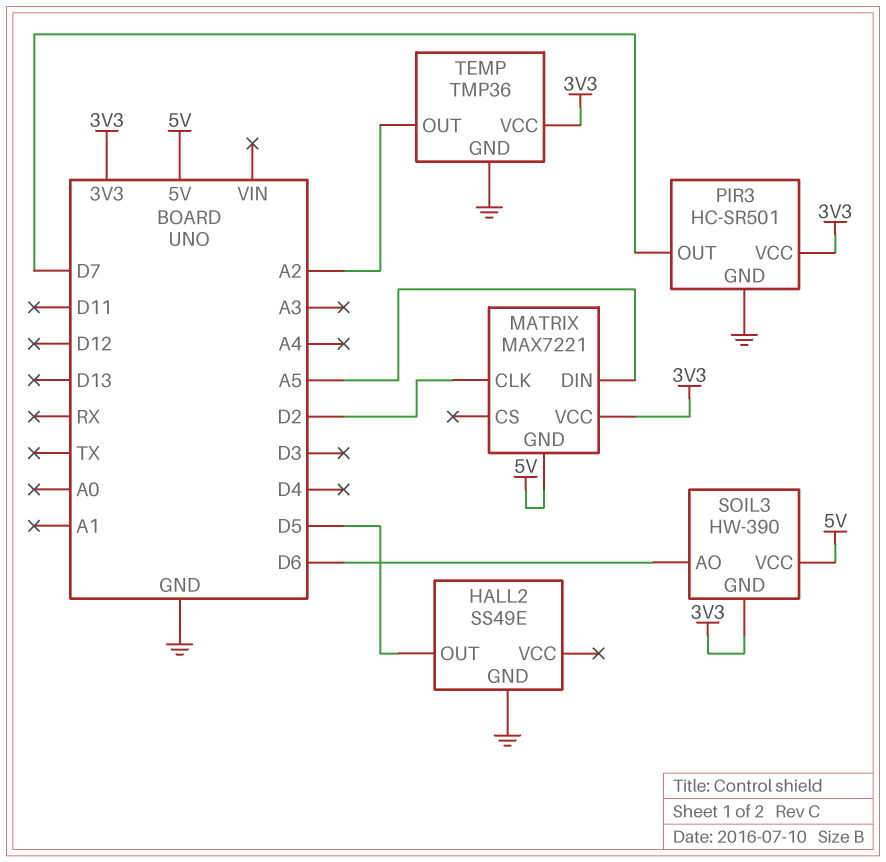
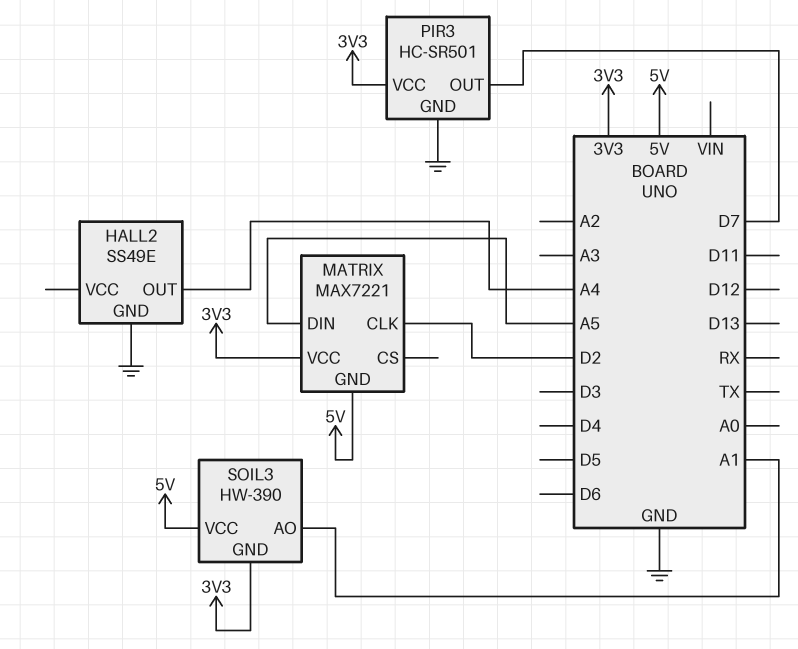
HALL2 pin OUT: D5 -> A4
SOIL3 pin AO: D6 -> A1
TEMP: TMP36 -> none
TEMP pin GND: GND -> none
TEMP pin OUT: A2 -> none
TEMP pin VCC: 3V3 -> none

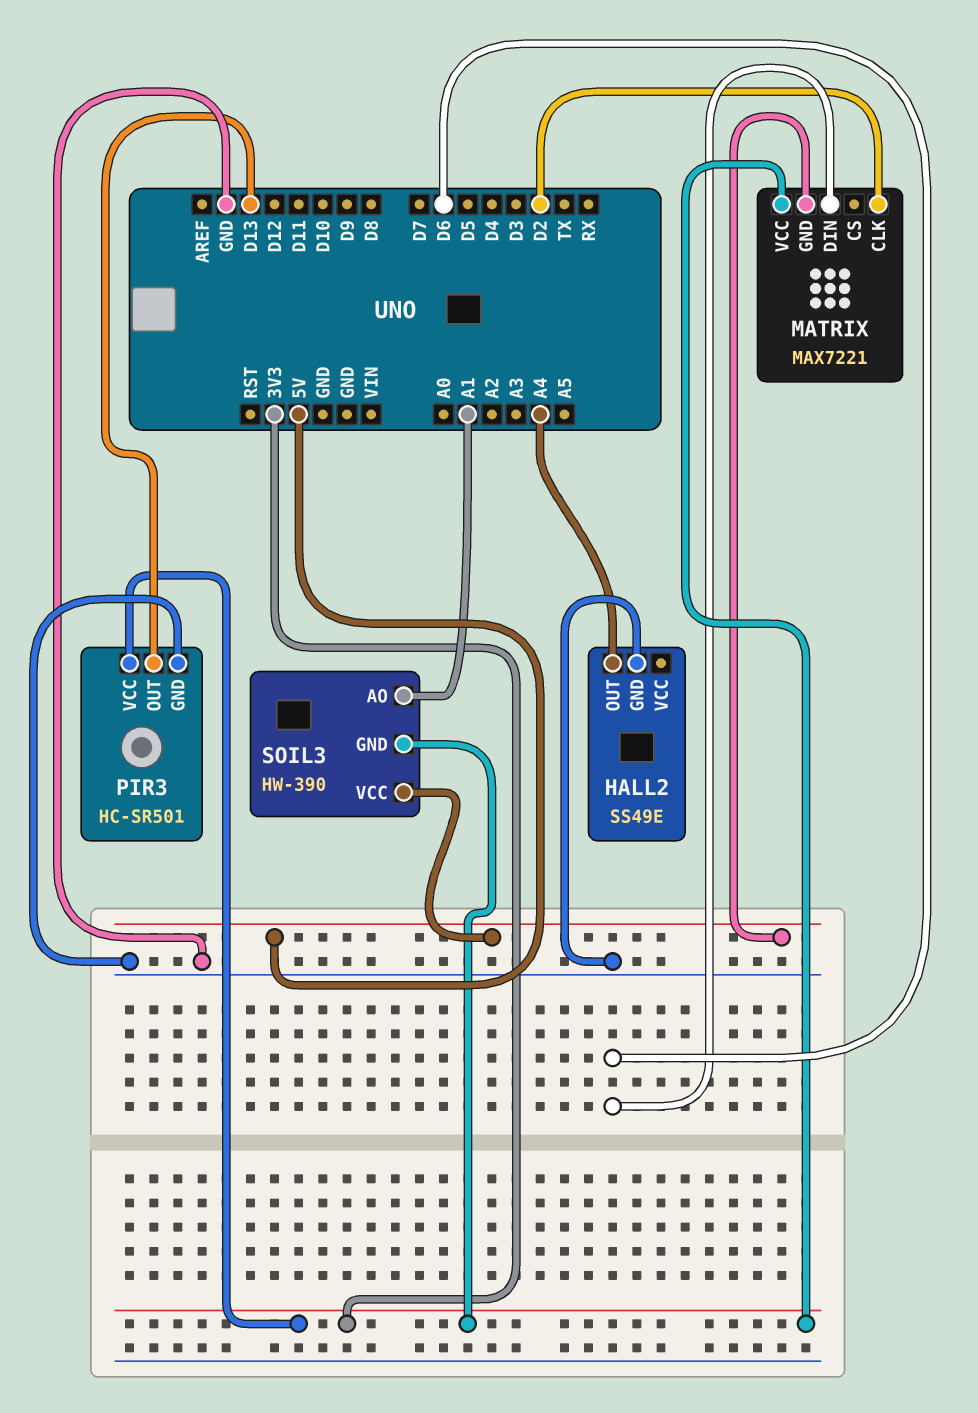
MATRIX pin DIN: A5 -> D6
PIR3 pin OUT: D7 -> D13

